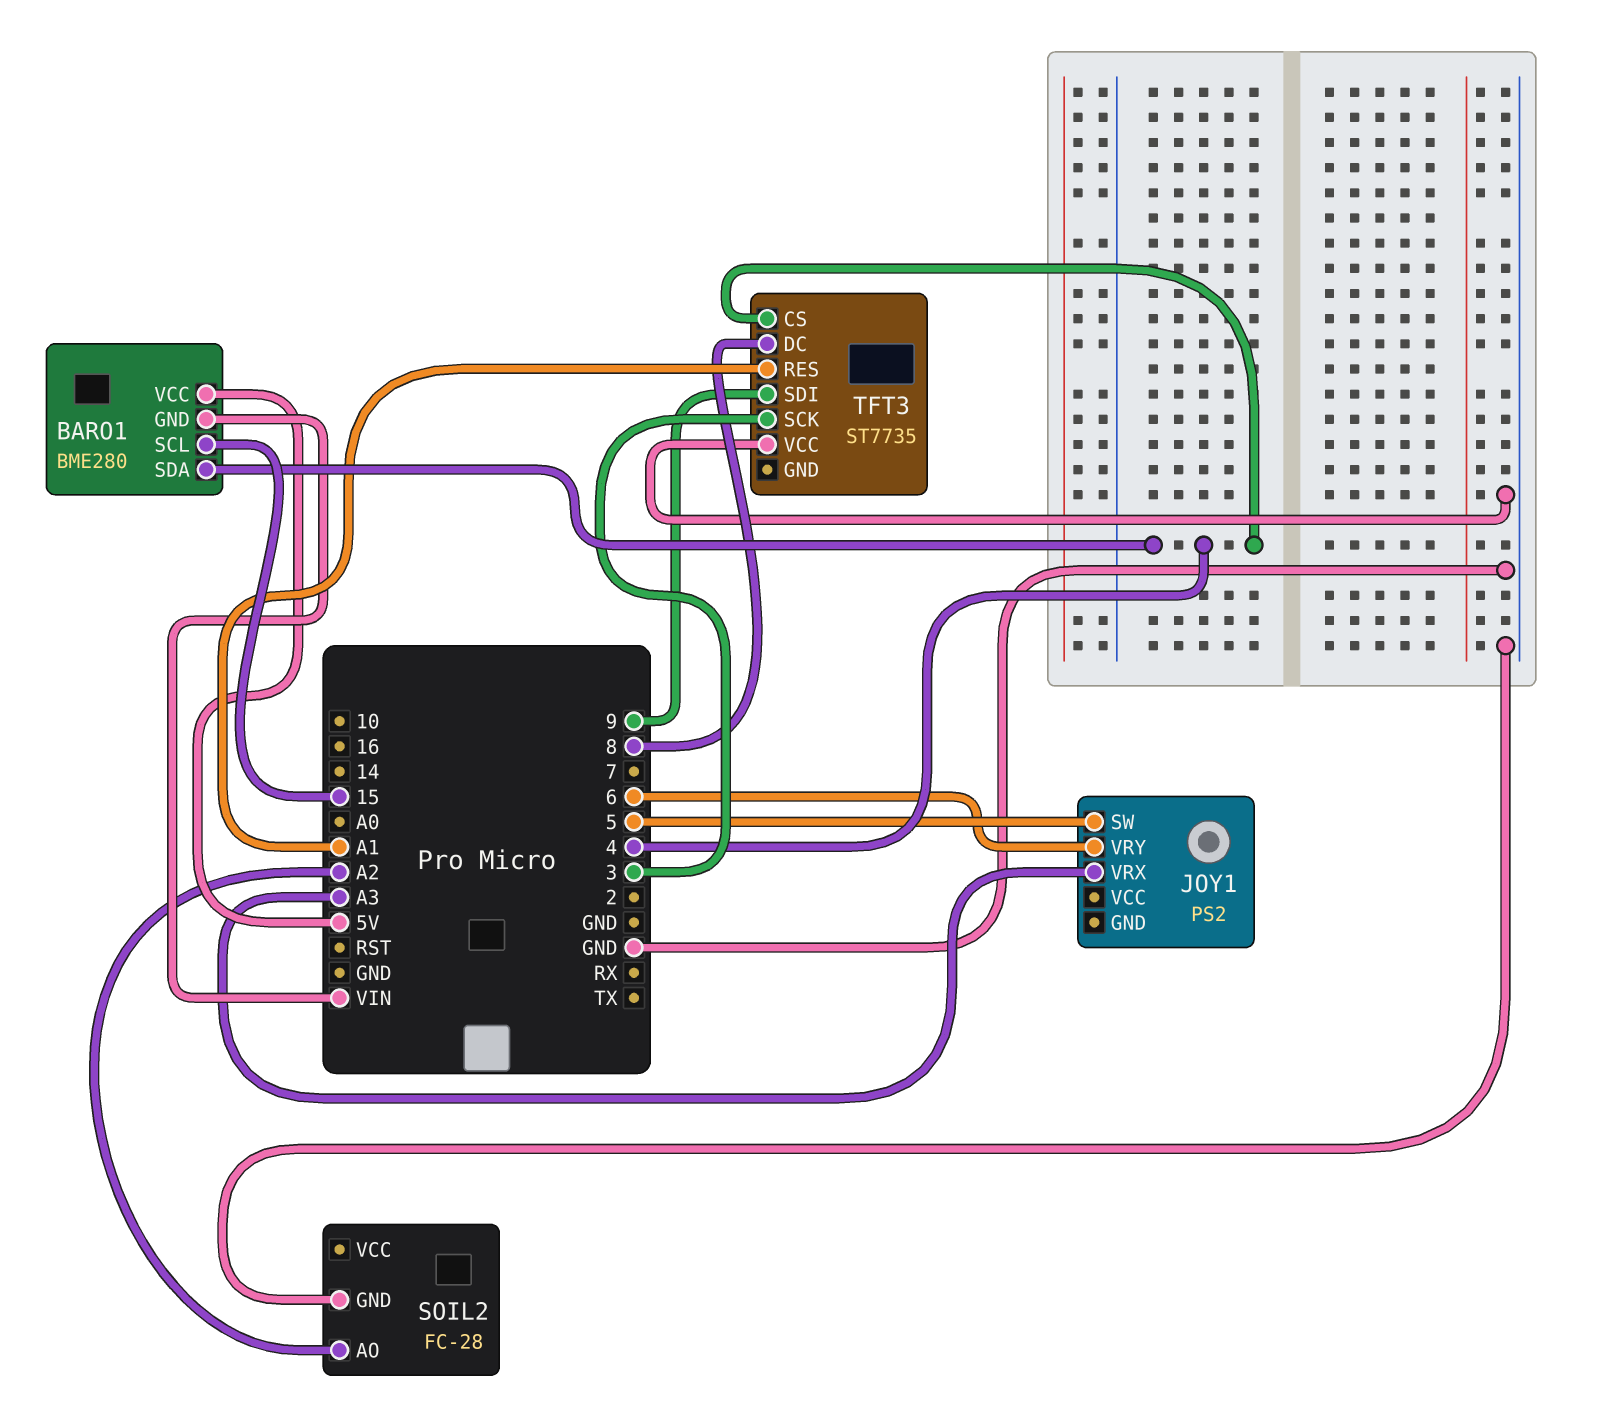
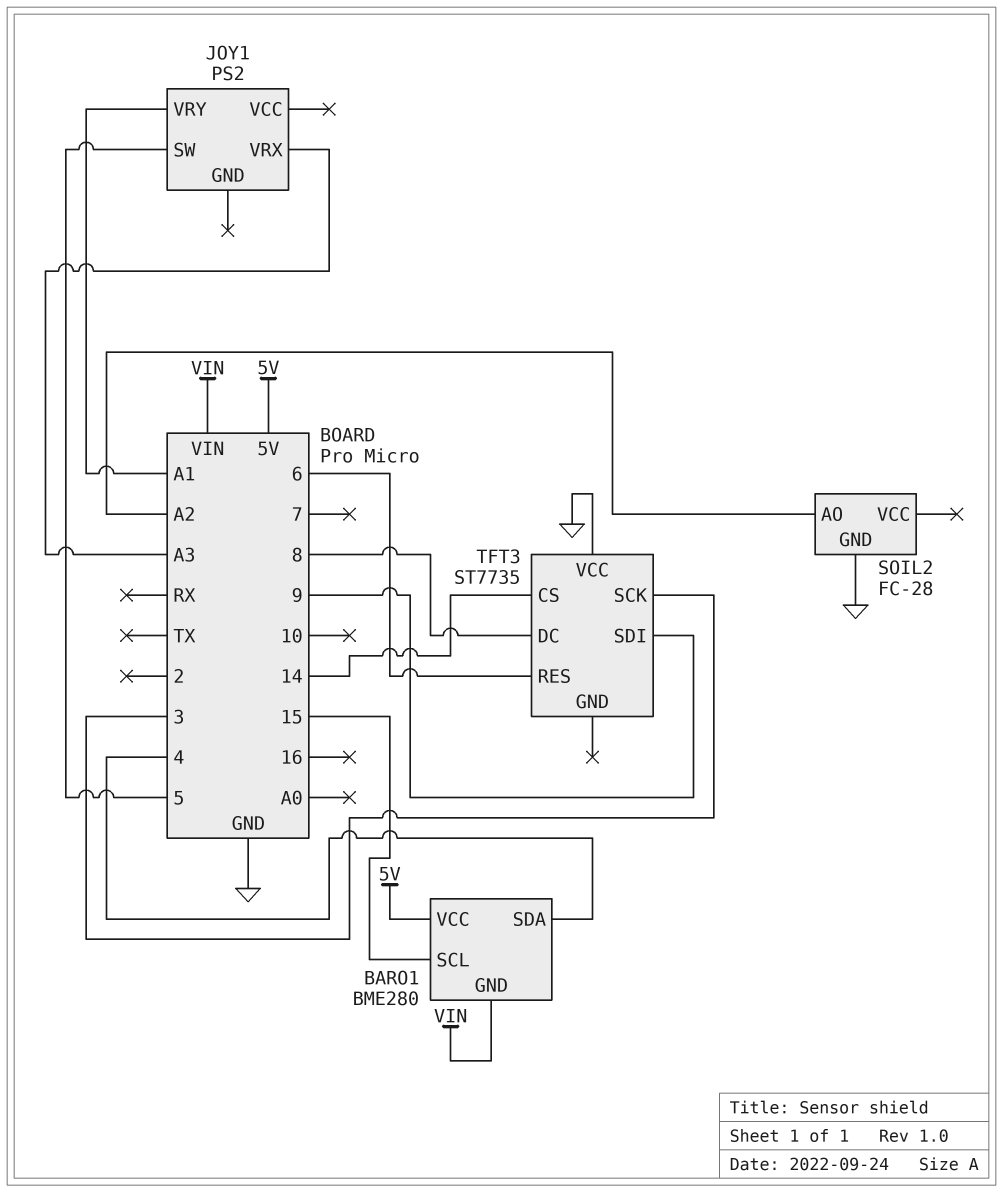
JOY1 pin VRY: 6 -> A1
TFT3 pin CS: 4 -> 14
TFT3 pin RES: A1 -> 6

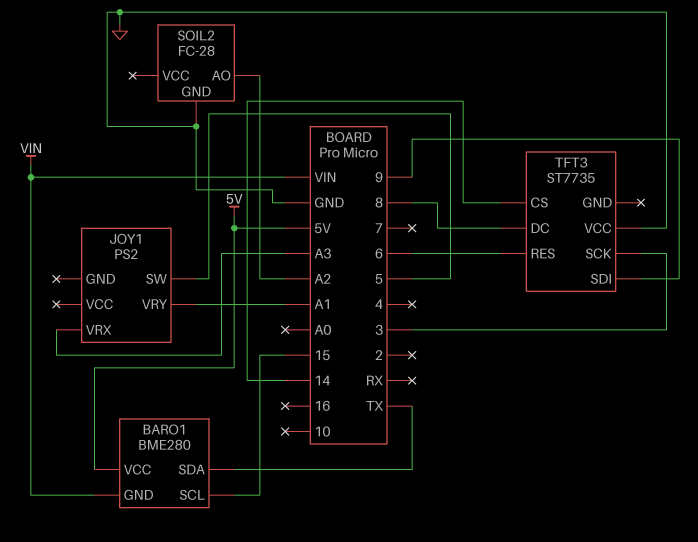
BARO1 pin SDA: 4 -> TX

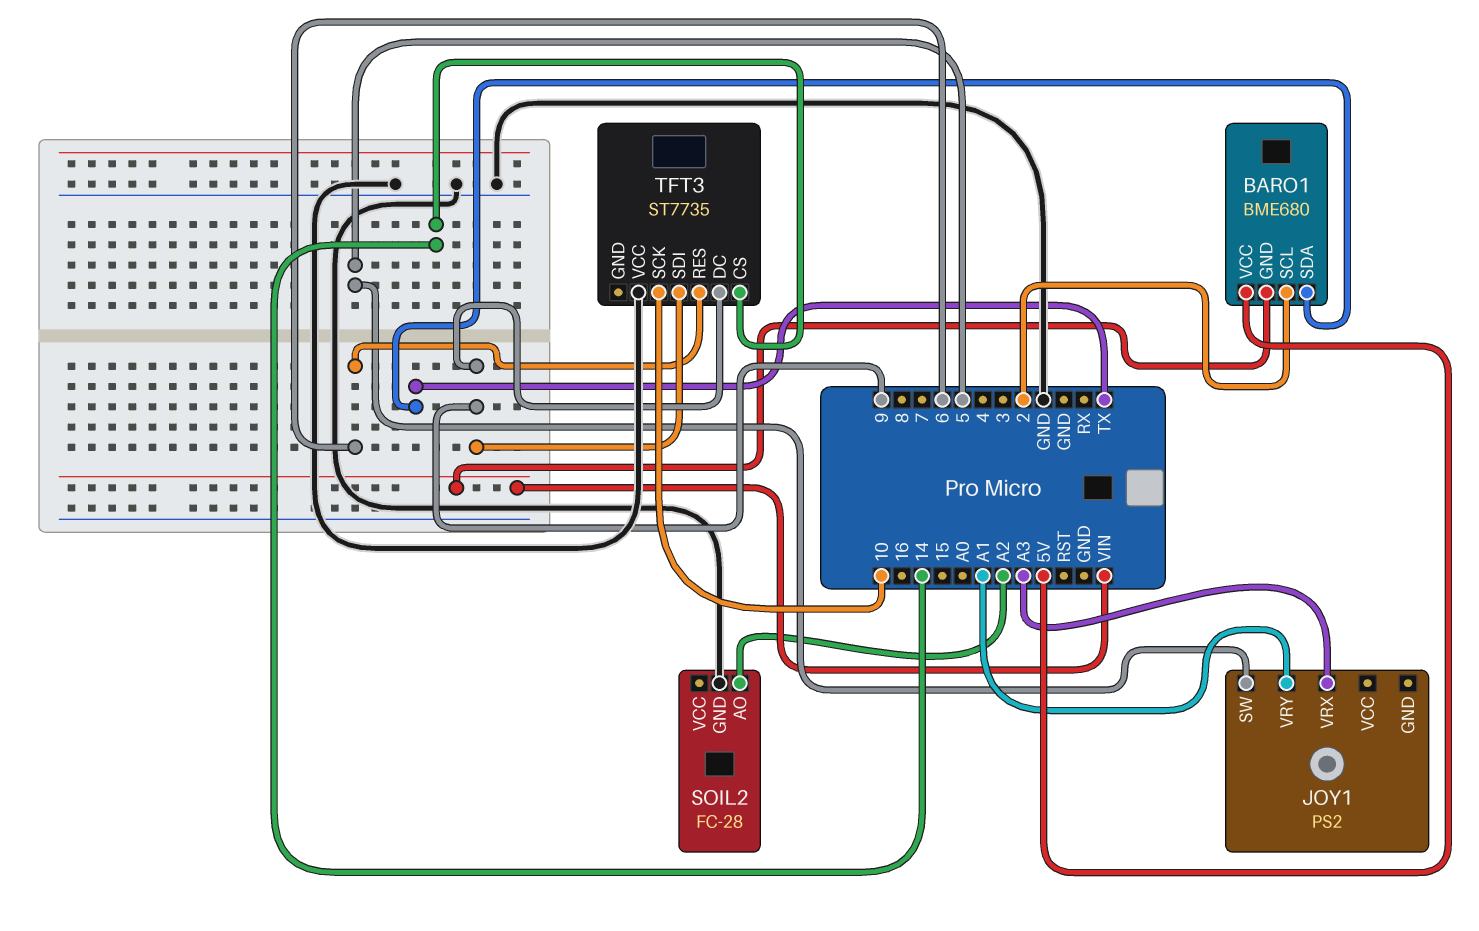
BARO1: BME280 -> BME680
BARO1 pin SCL: 15 -> 2
TFT3 pin DC: 8 -> 9
TFT3 pin SCK: 3 -> 10

